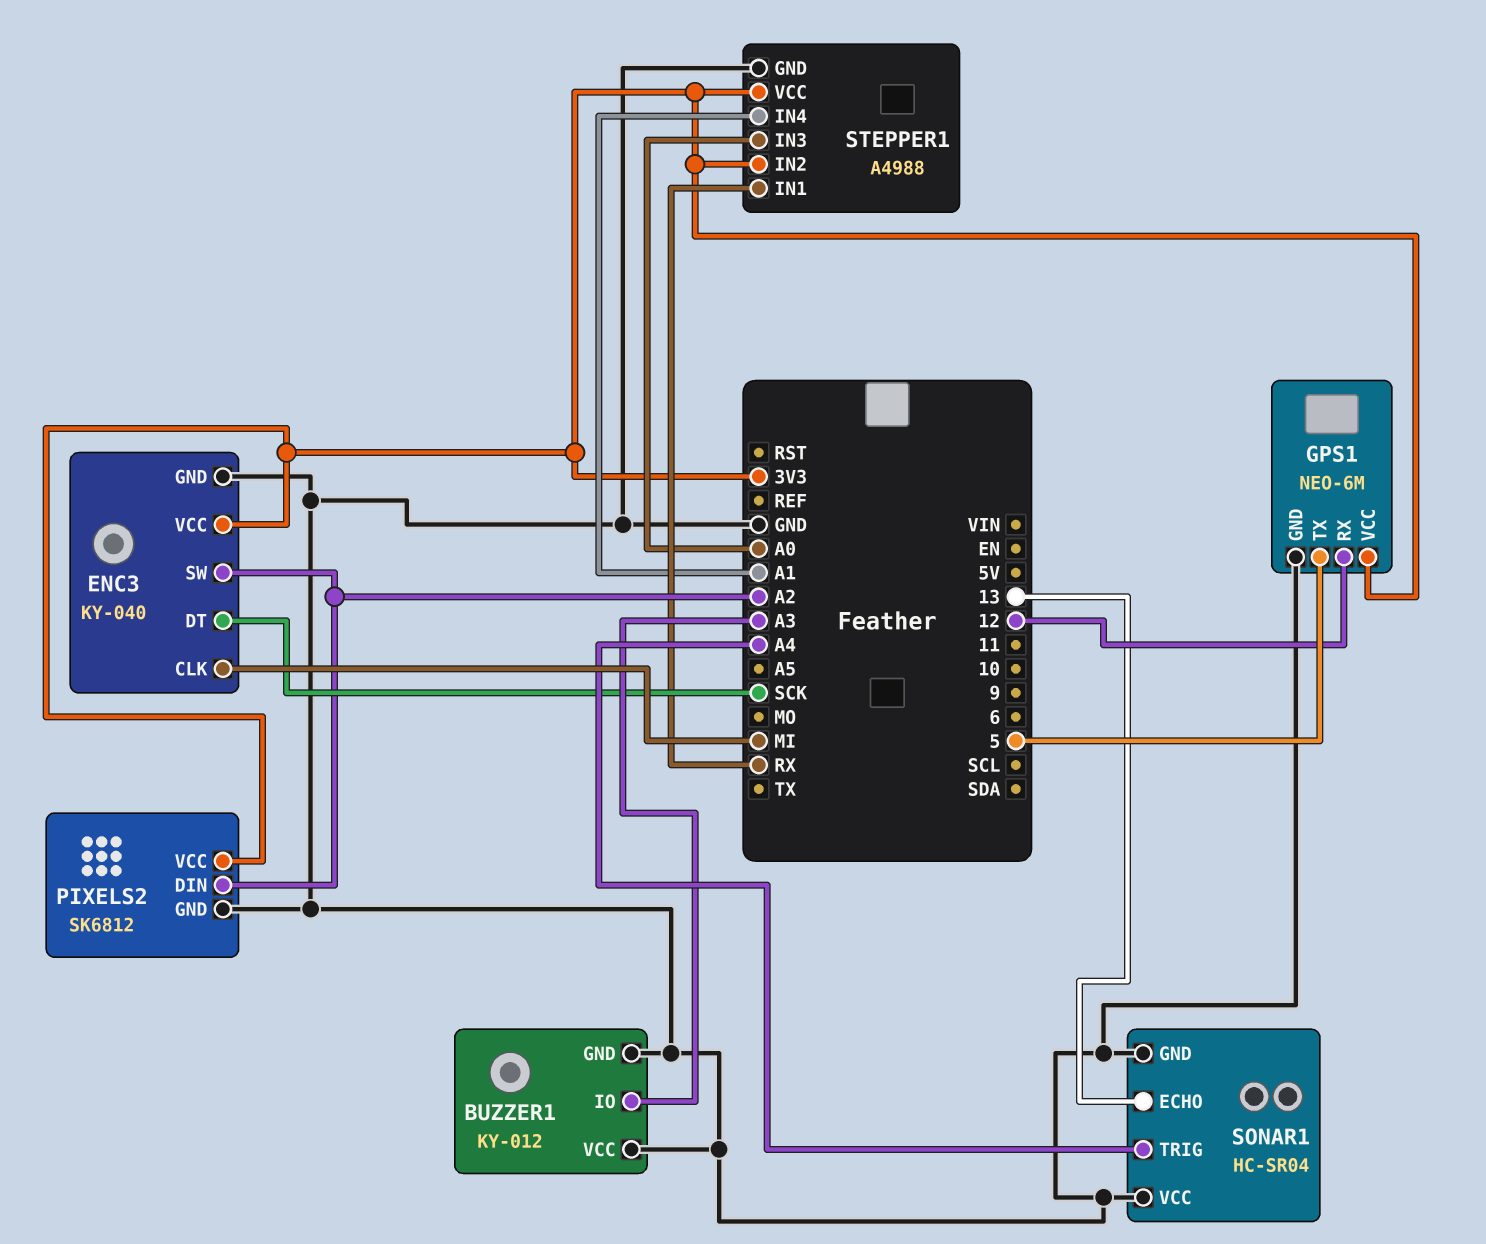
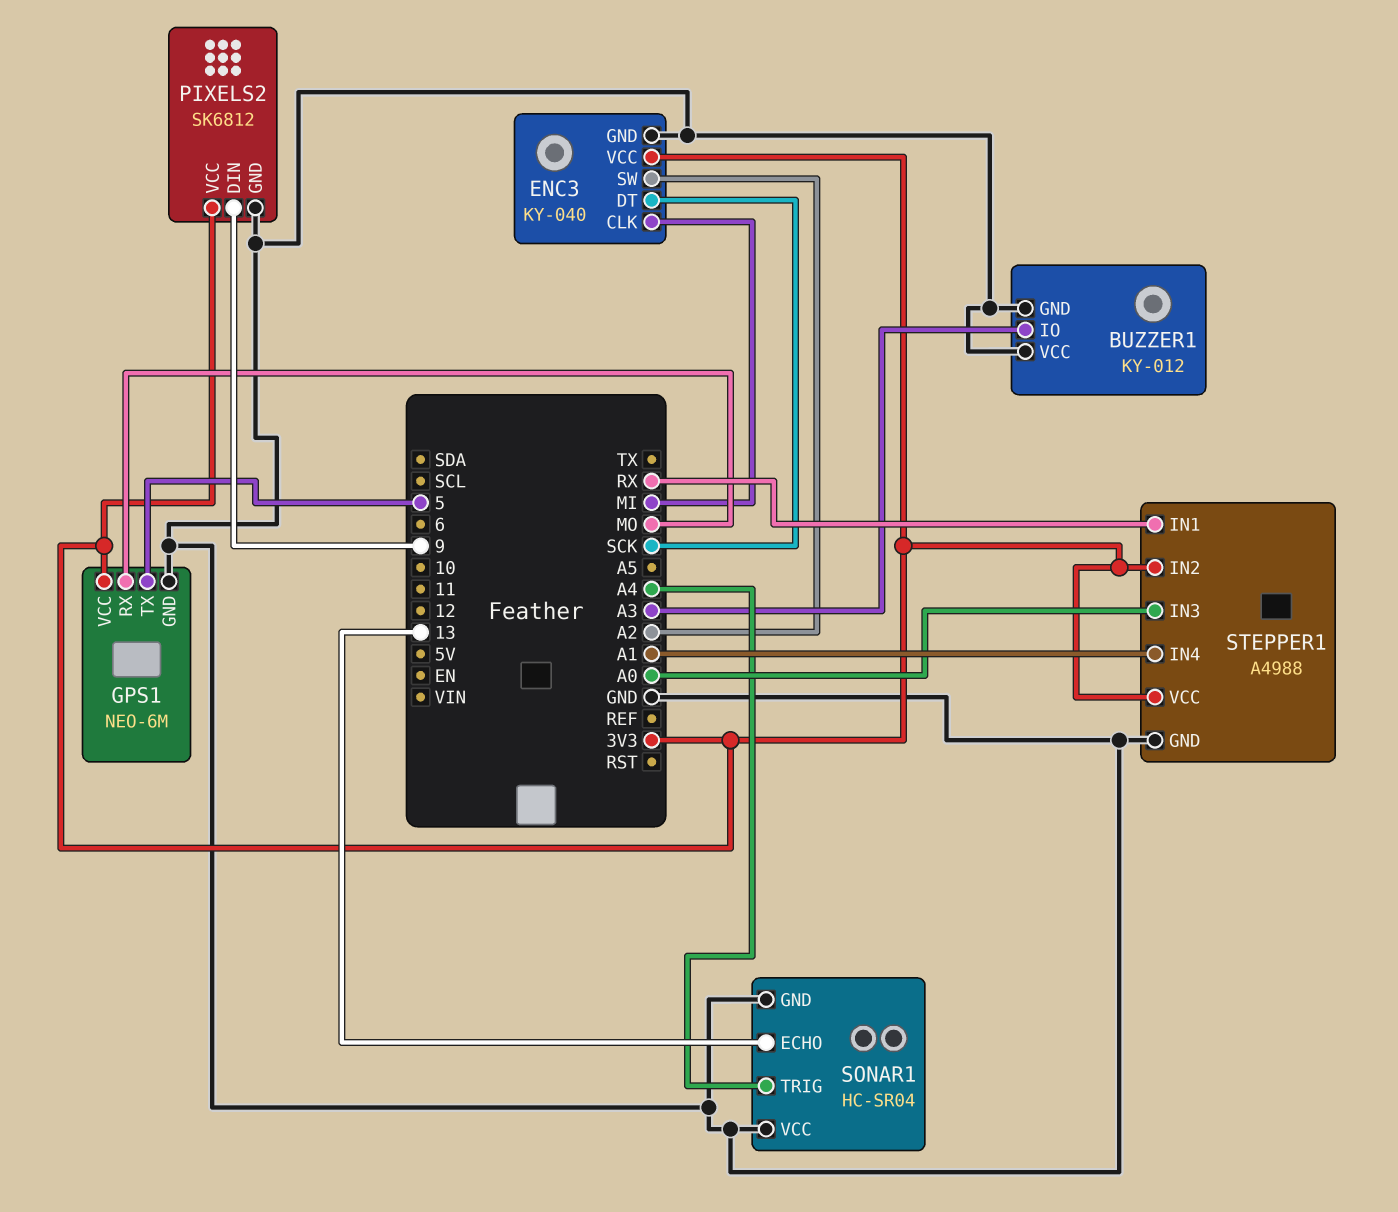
GPS1 pin RX: 12 -> MO
PIXELS2 pin DIN: A2 -> 9

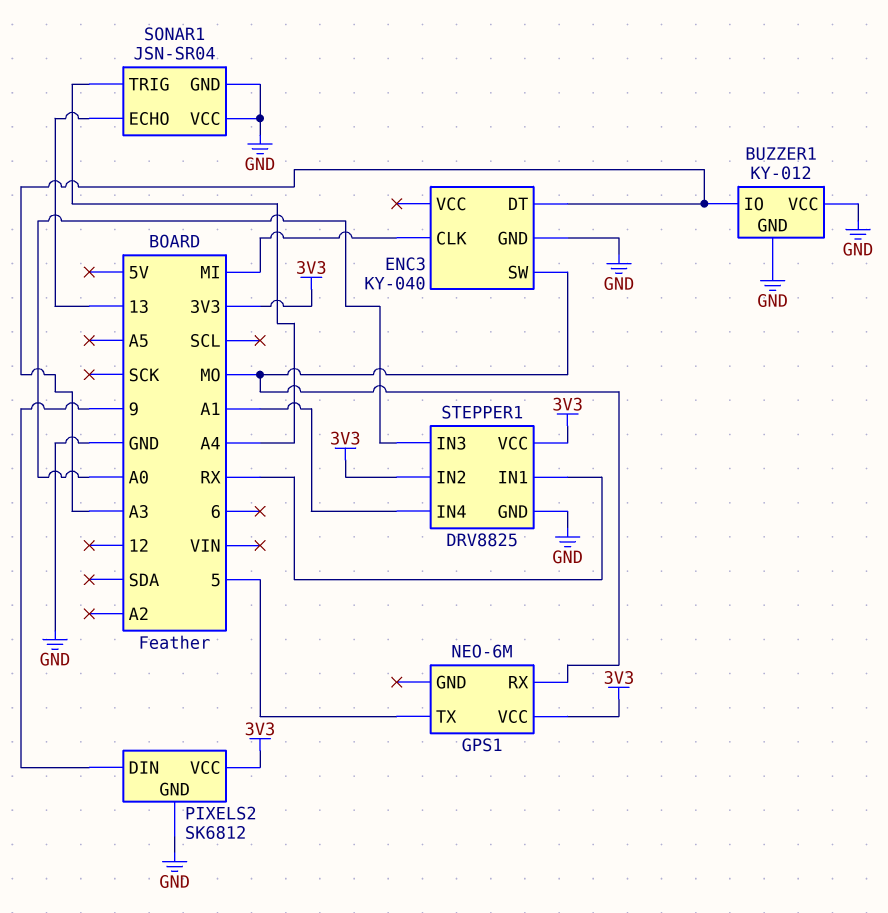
ENC3 pin DT: SCK -> A3
ENC3 pin SW: A2 -> MO
ENC3 pin VCC: 3V3 -> none
GPS1 pin GND: GND -> none
SONAR1: HC-SR04 -> JSN-SR04
STEPPER1: A4988 -> DRV8825

